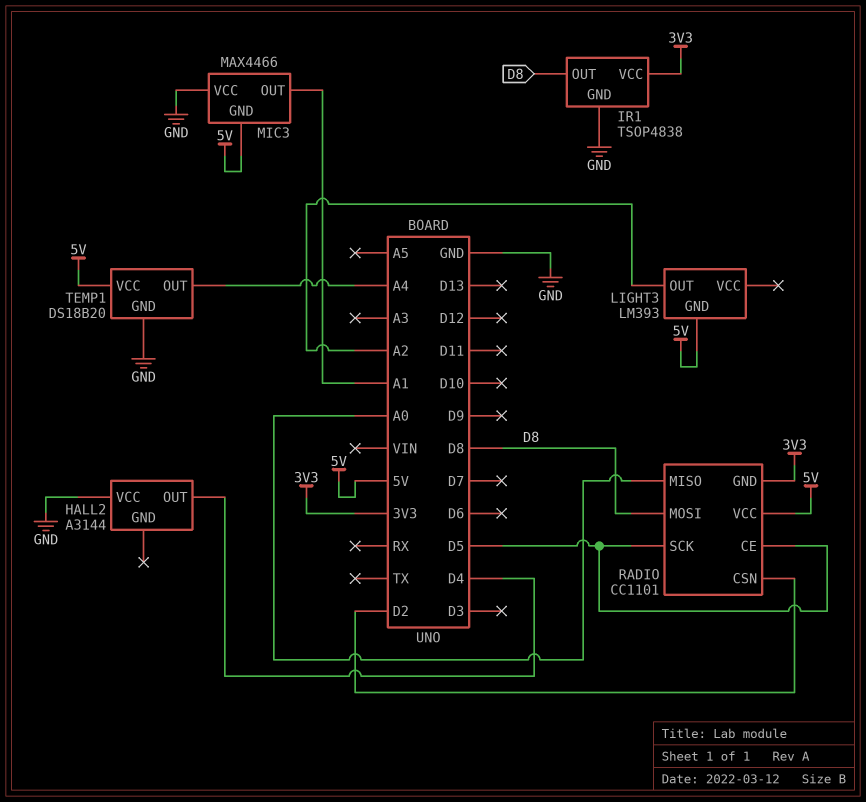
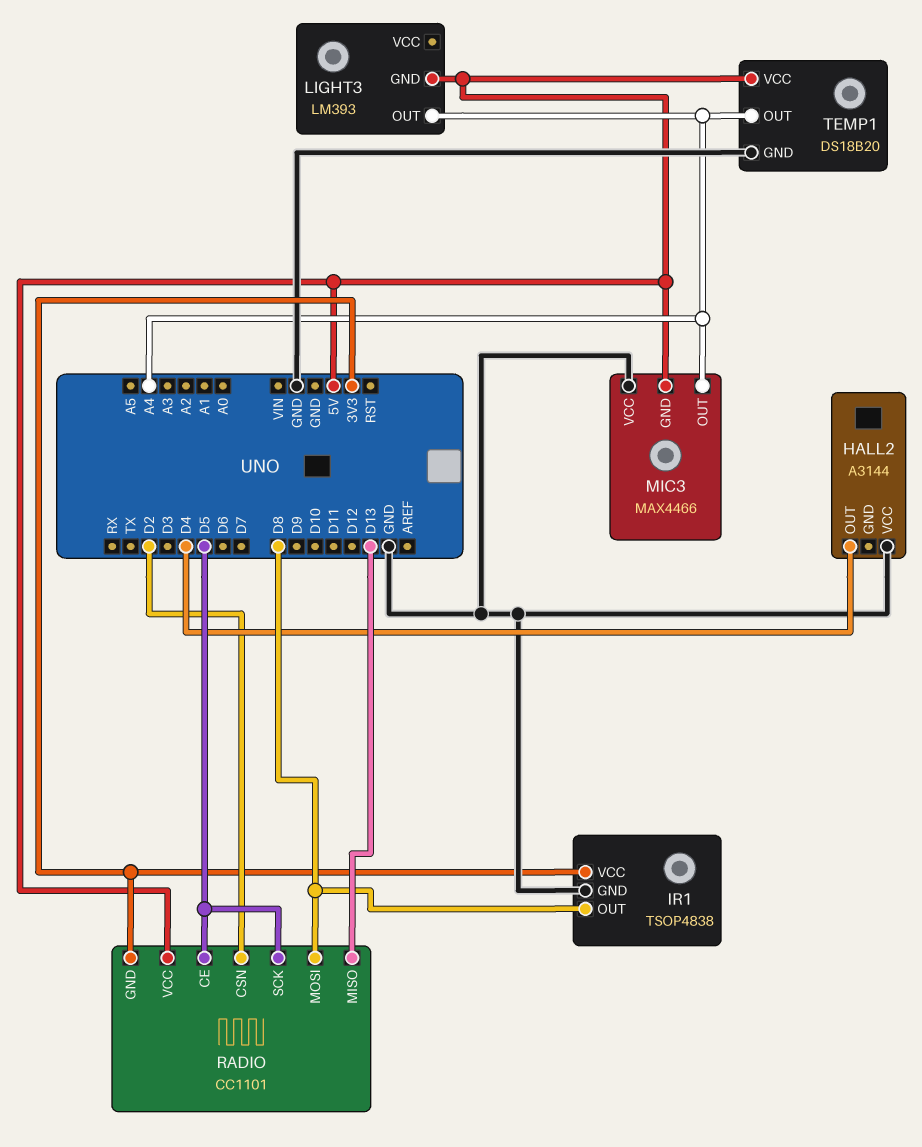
LIGHT3 pin OUT: A2 -> A4
MIC3 pin OUT: A1 -> A4
RADIO pin MISO: A0 -> D13

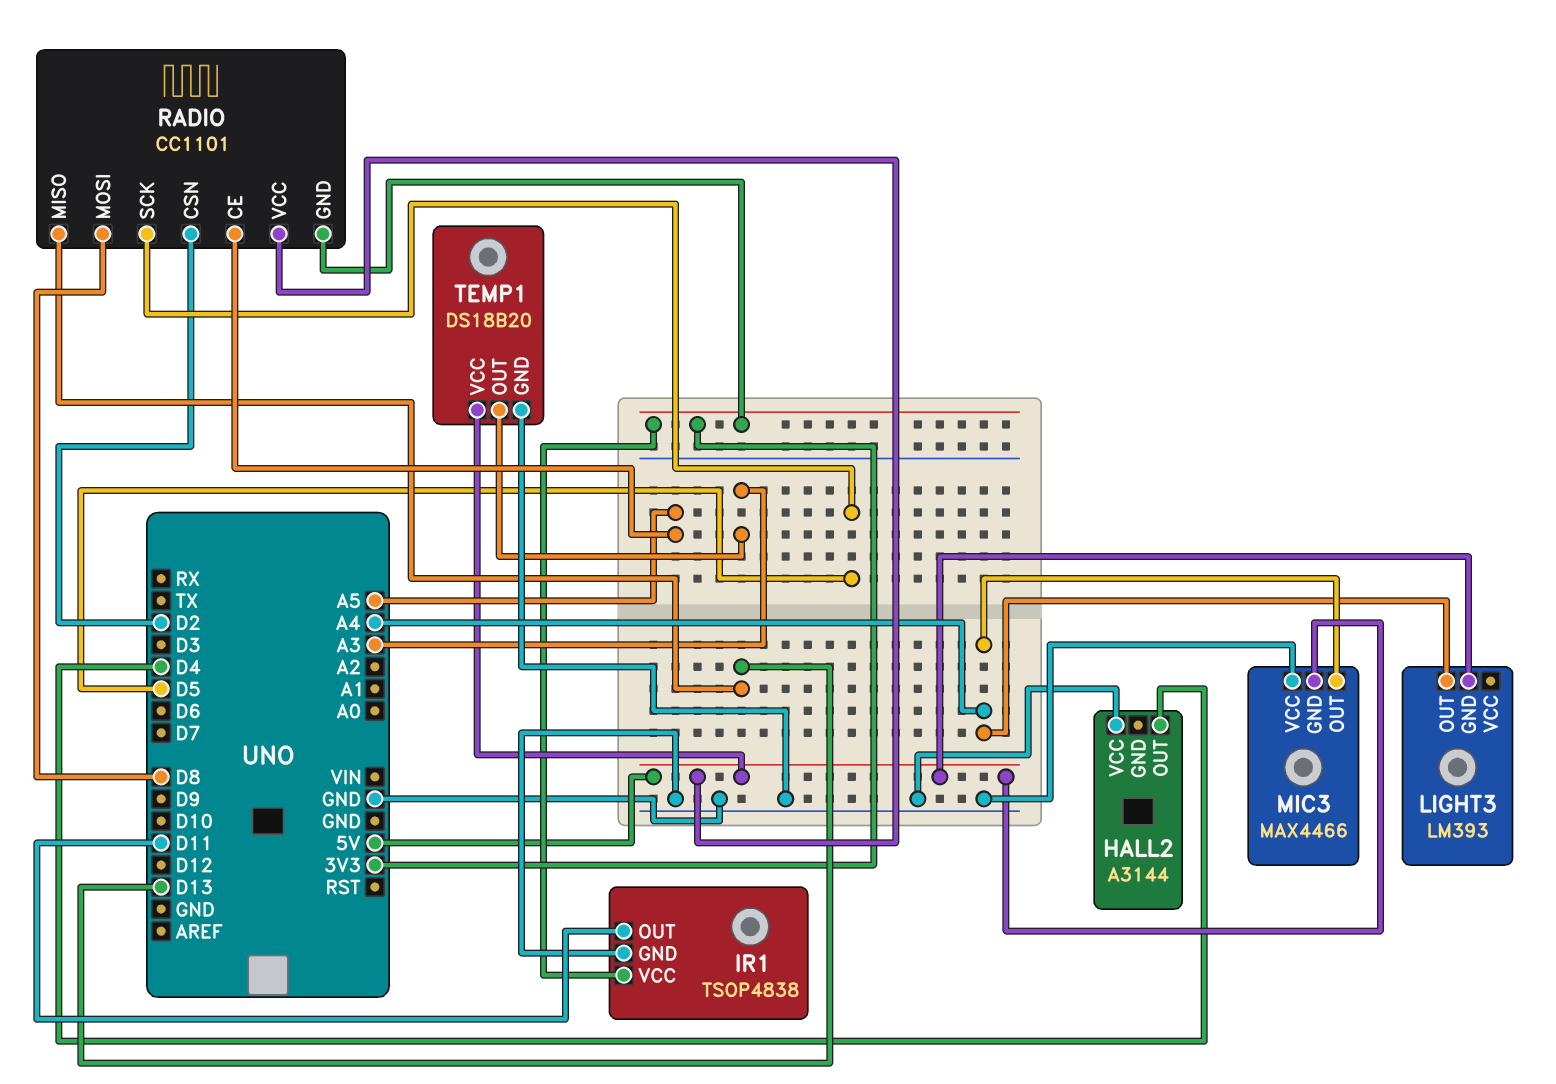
IR1 pin OUT: D8 -> D11
RADIO pin CE: D5 -> A5
TEMP1 pin OUT: A4 -> A3

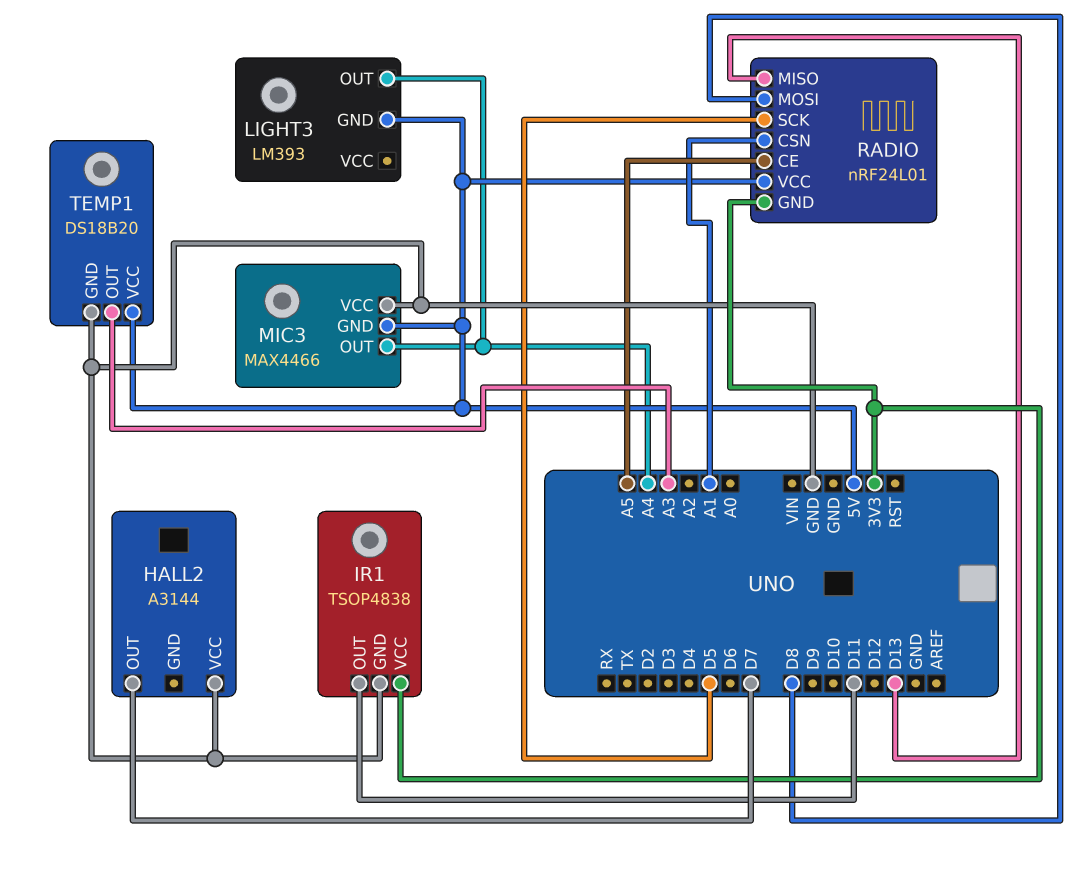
HALL2 pin OUT: D4 -> D7
RADIO: CC1101 -> nRF24L01
RADIO pin CSN: D2 -> A1

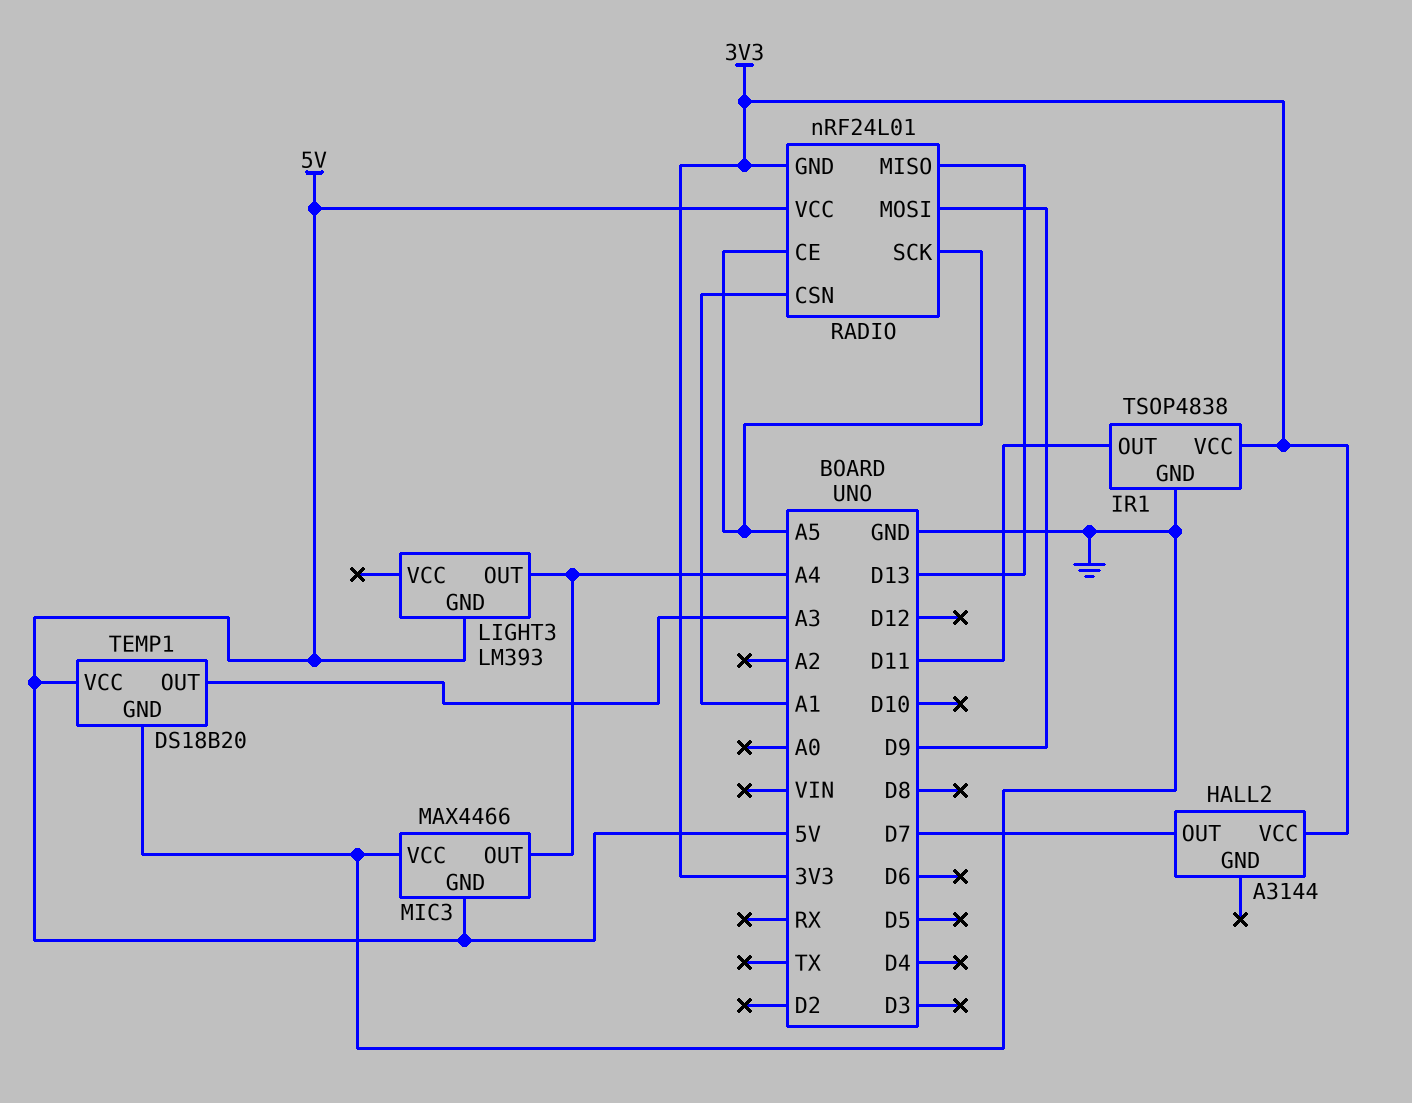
HALL2 pin VCC: GND -> 3V3
RADIO pin MOSI: D8 -> D9
RADIO pin SCK: D5 -> A5

